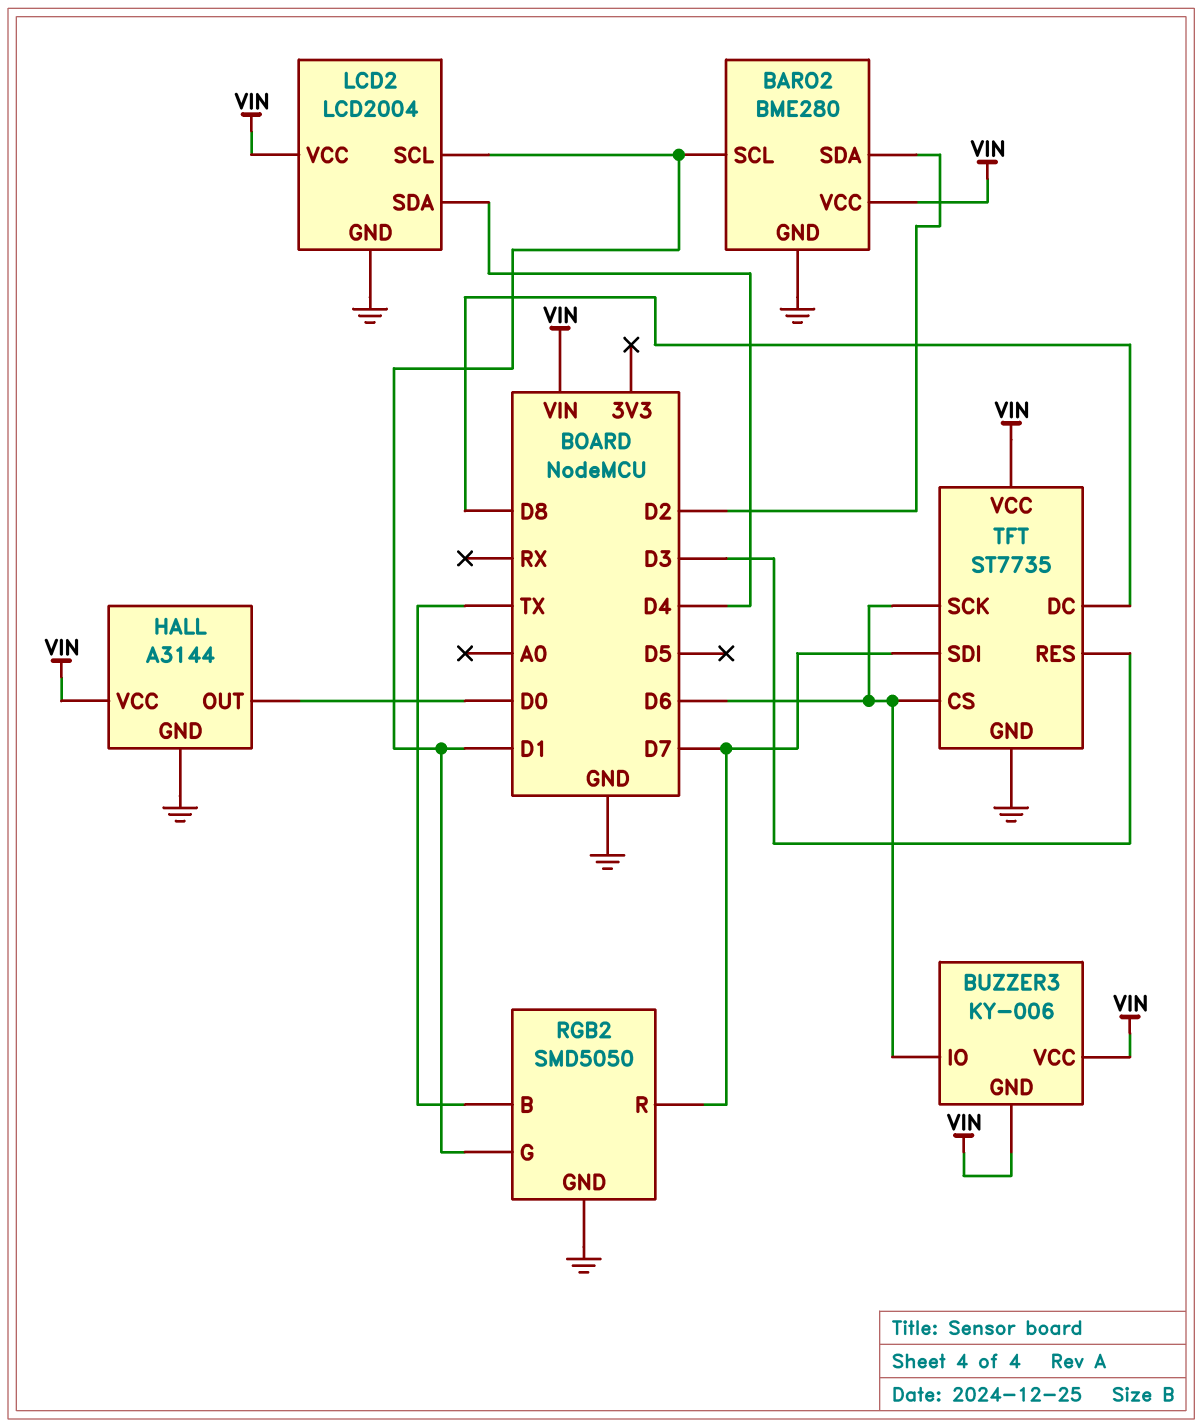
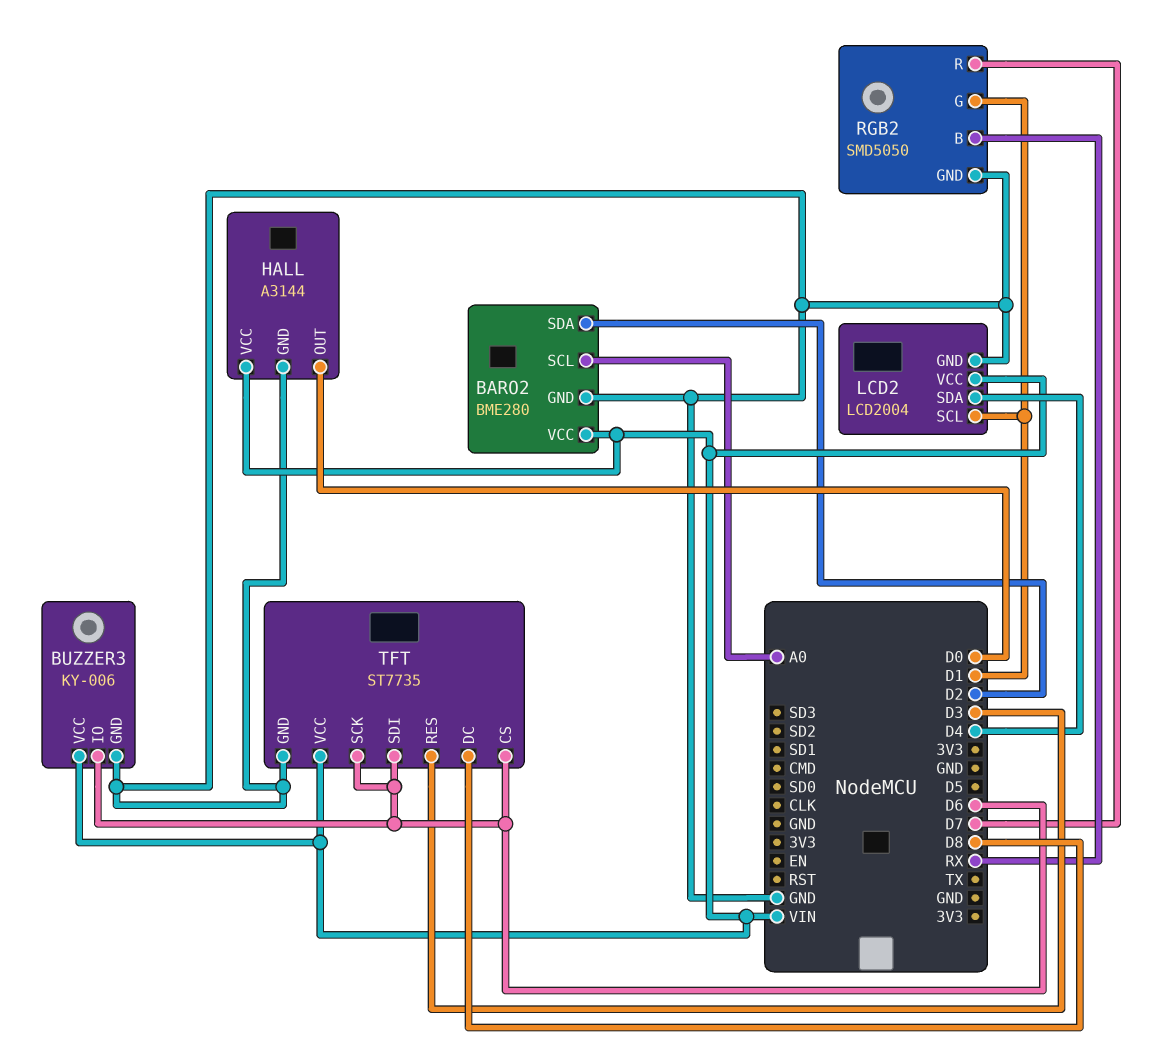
BARO2 pin SCL: D1 -> A0
BUZZER3 pin GND: VIN -> GND
RGB2 pin B: TX -> RX
TFT pin SDI: D7 -> D6

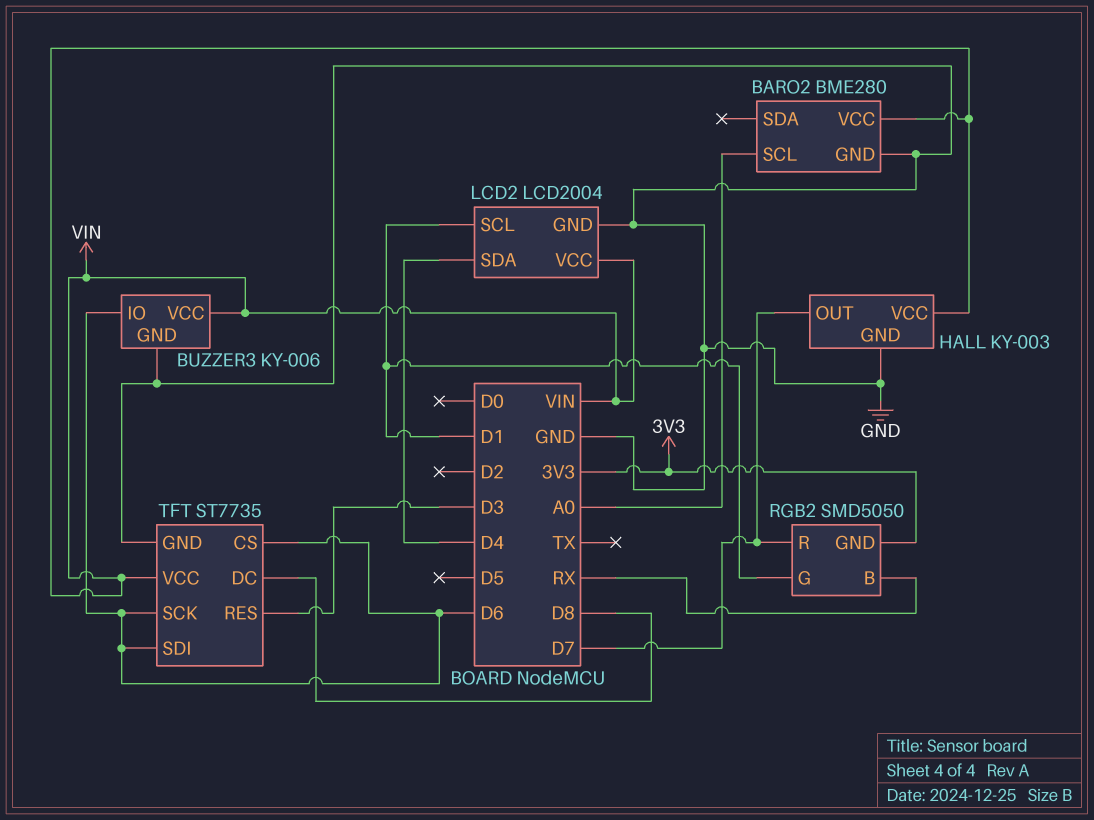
BARO2 pin SDA: D2 -> none
HALL: A3144 -> KY-003
HALL pin OUT: D0 -> D7
RGB2 pin GND: GND -> 3V3

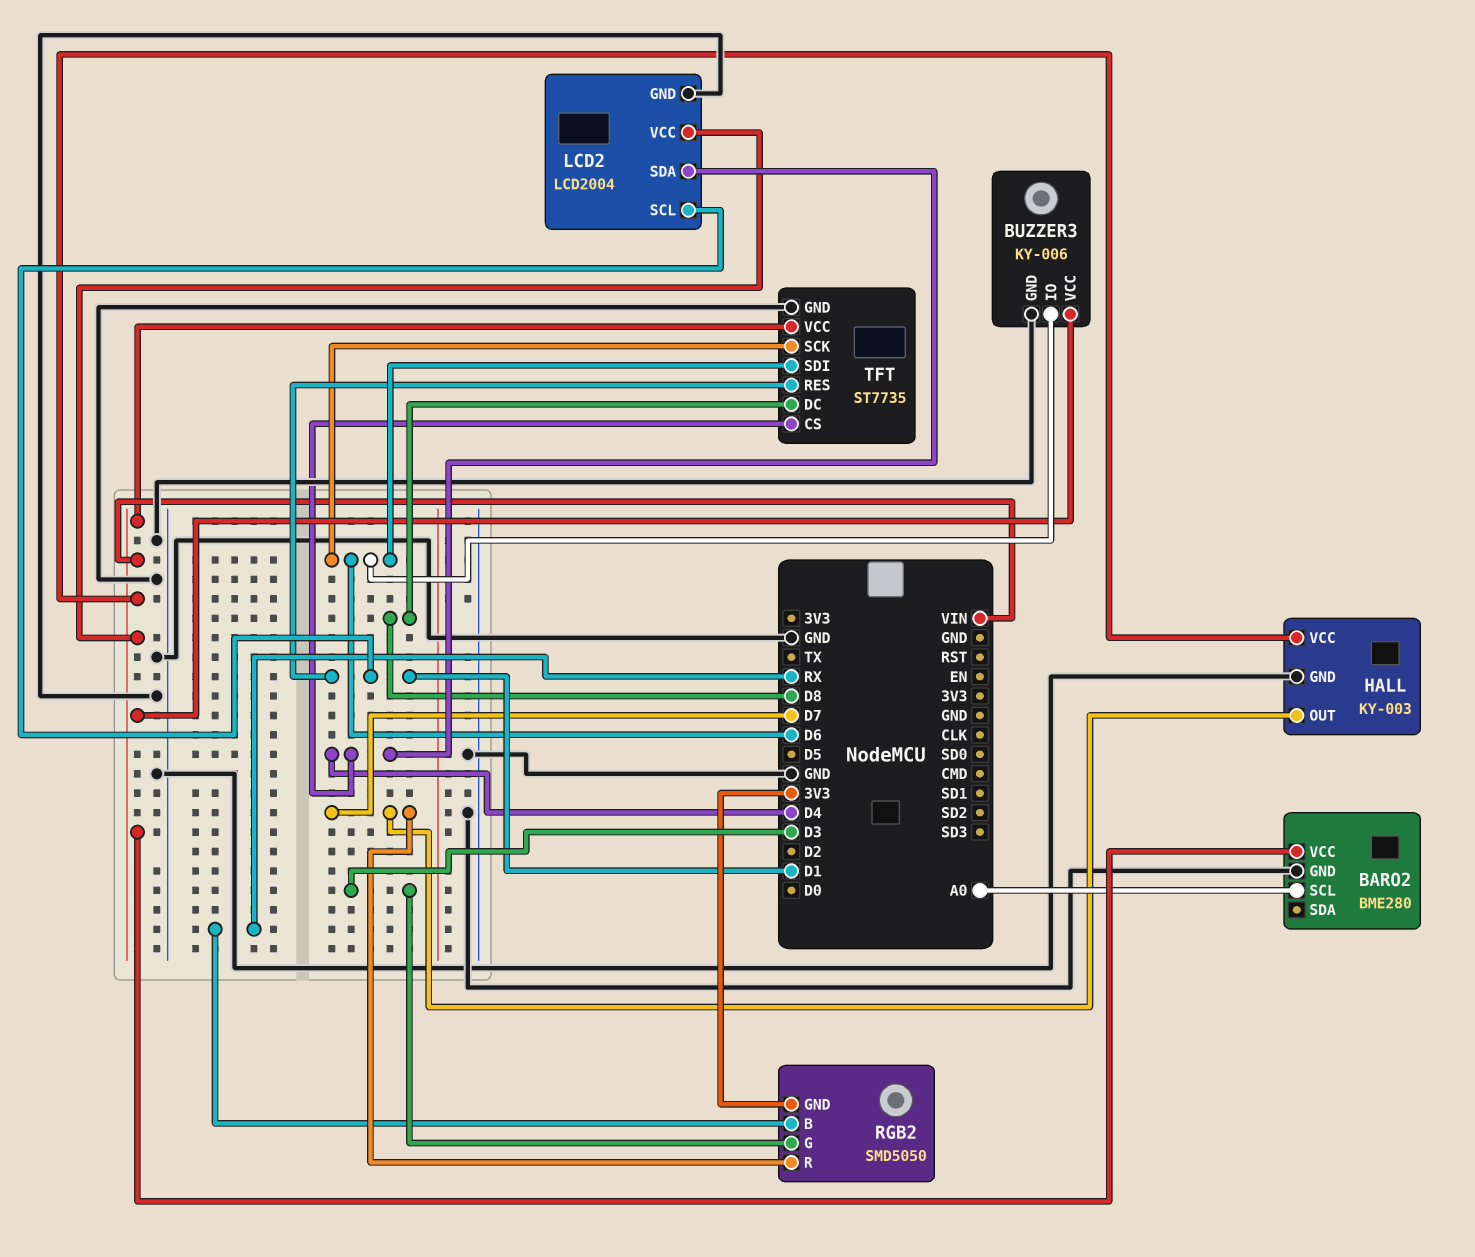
RGB2 pin G: D1 -> D3
TFT pin CS: D6 -> D4
TFT pin RES: D3 -> D1

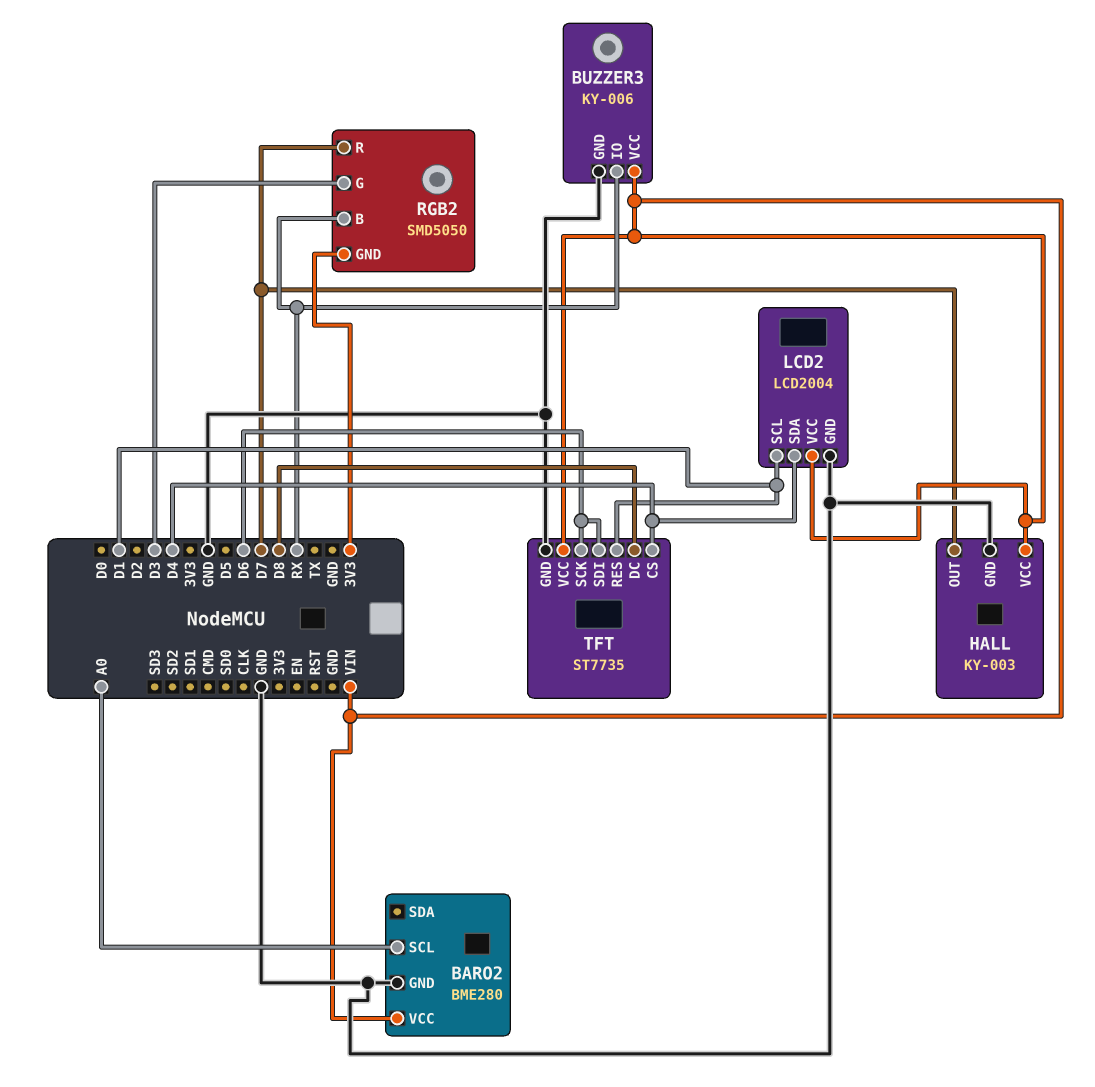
BUZZER3 pin IO: D6 -> RX

